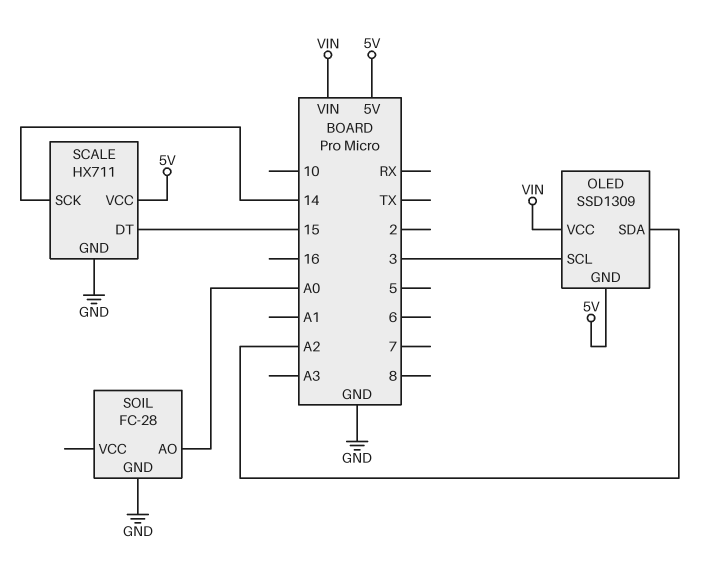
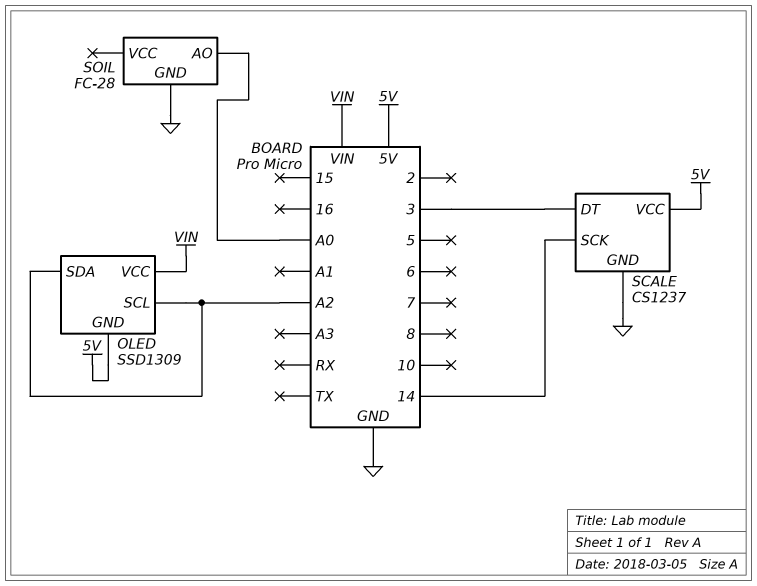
OLED pin SCL: 3 -> A2
SCALE: HX711 -> CS1237
SCALE pin DT: 15 -> 3

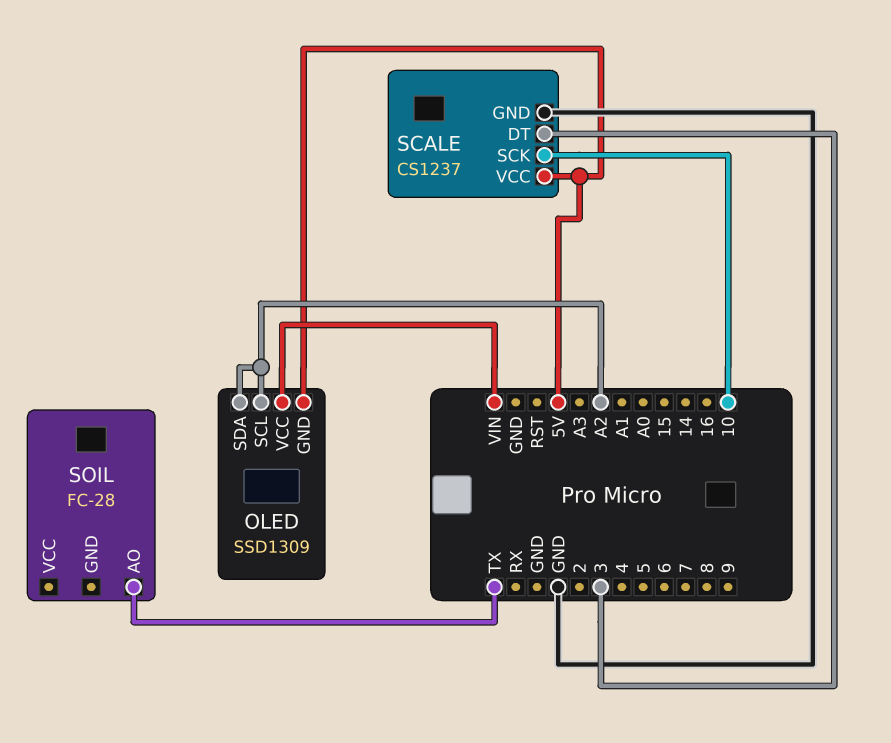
SCALE pin SCK: 14 -> 10
SOIL pin AO: A0 -> TX
SOIL pin GND: GND -> none

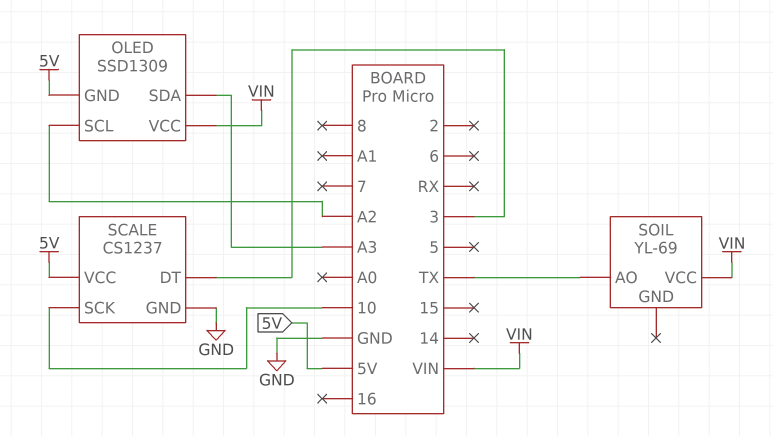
OLED pin SDA: A2 -> A3
SOIL: FC-28 -> YL-69
SOIL pin VCC: none -> VIN

